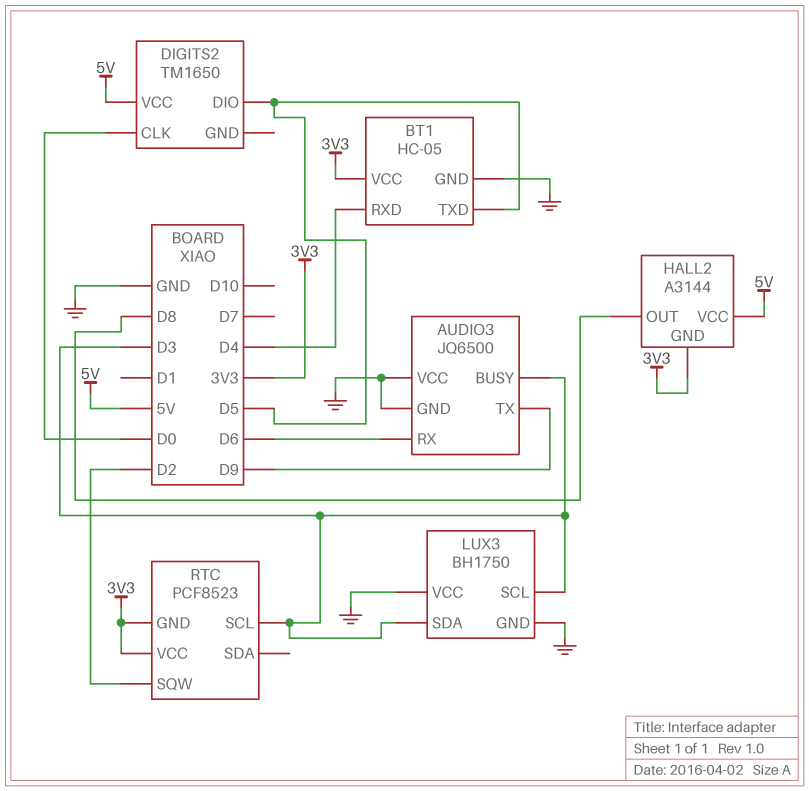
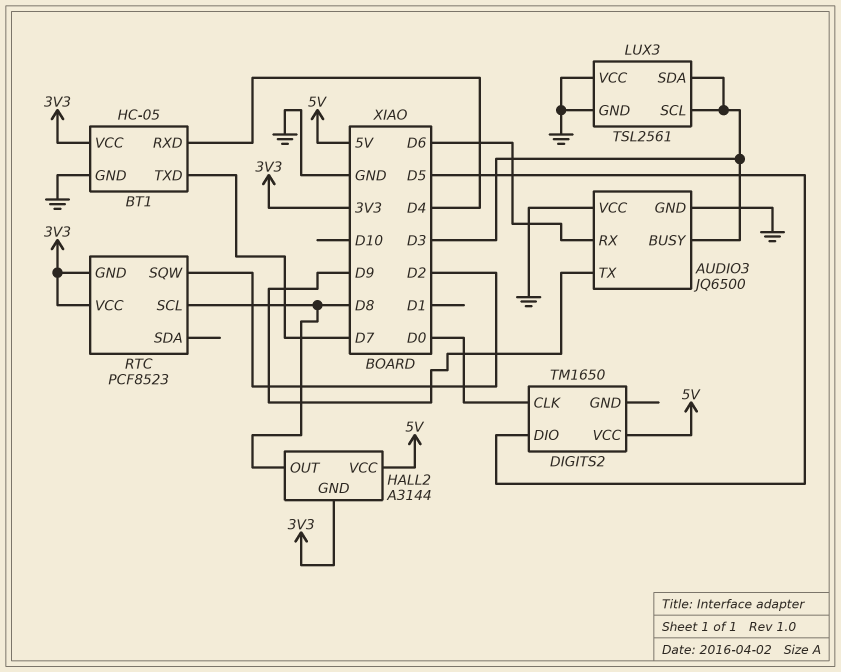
BT1 pin TXD: D5 -> D7
LUX3: BH1750 -> TSL2561
RTC pin SCL: D3 -> D8

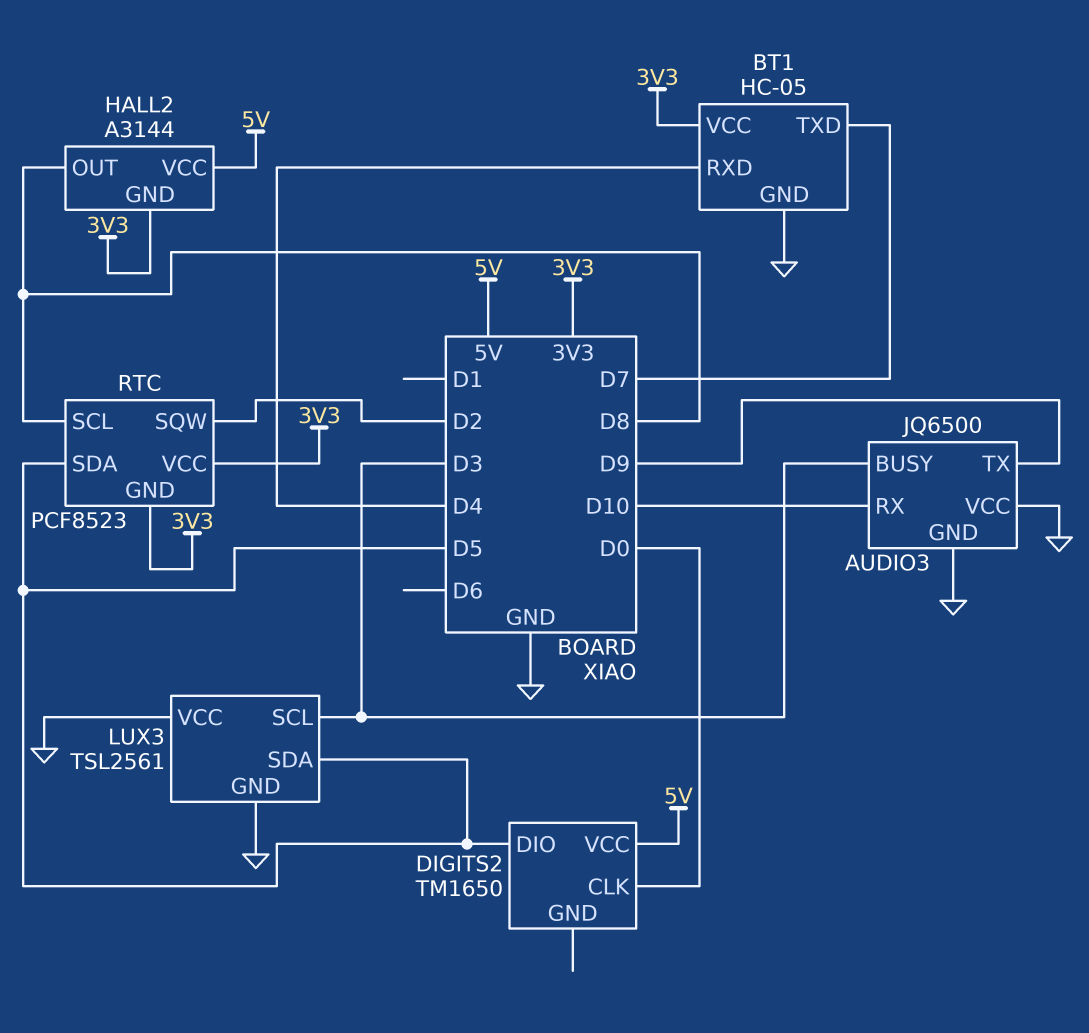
AUDIO3 pin RX: D6 -> D10
LUX3 pin SDA: D3 -> D5
RTC pin SDA: none -> D5

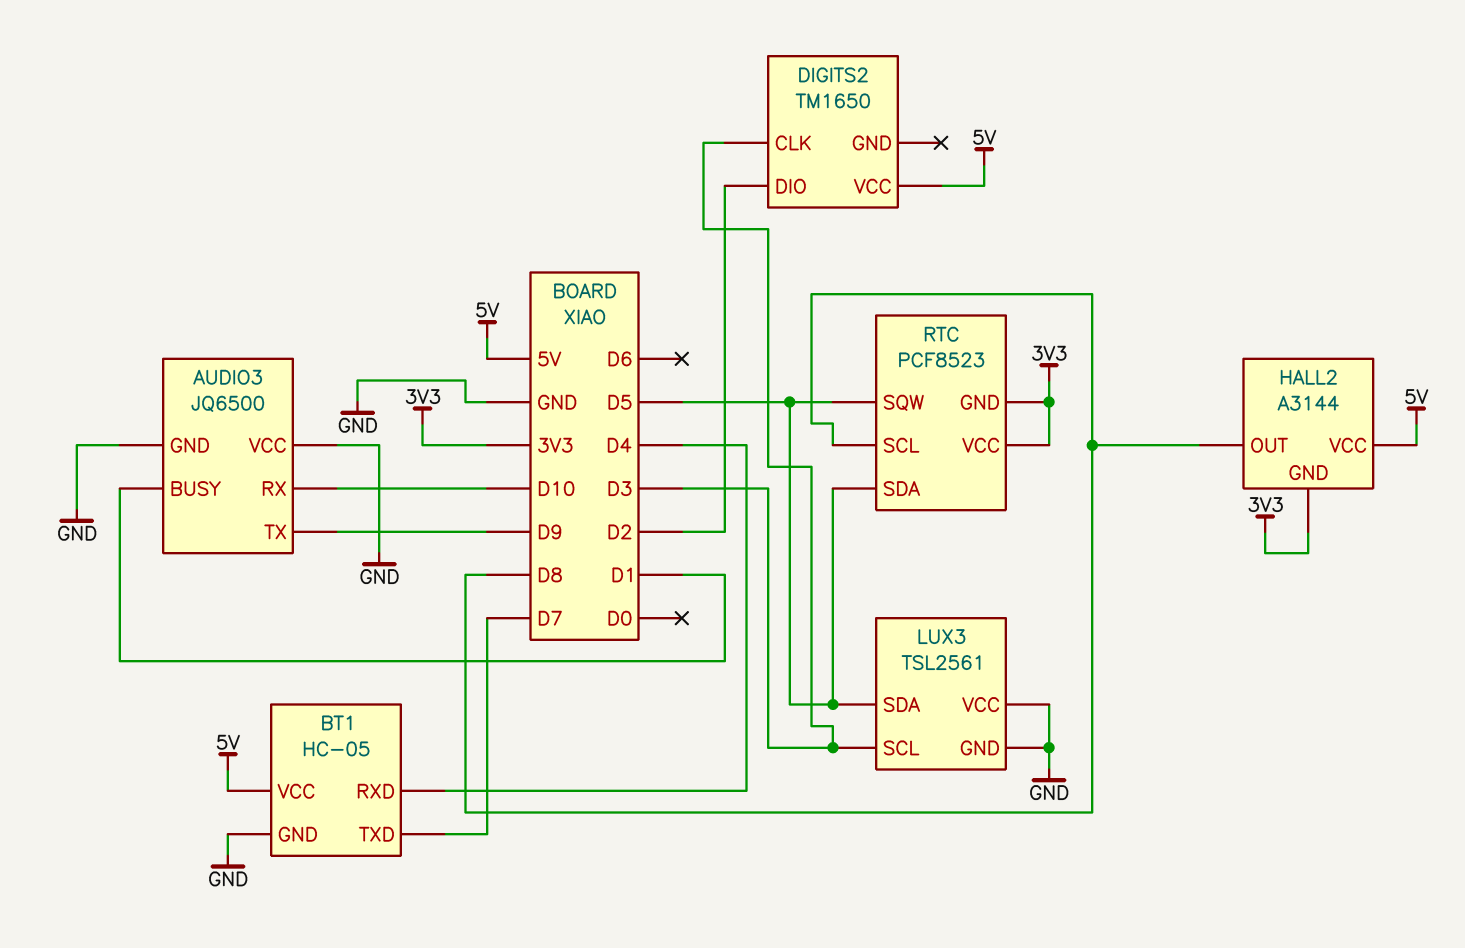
AUDIO3 pin BUSY: D3 -> D1
BT1 pin VCC: 3V3 -> 5V
DIGITS2 pin CLK: D0 -> D3
DIGITS2 pin DIO: D5 -> D2
RTC pin SQW: D2 -> D5

